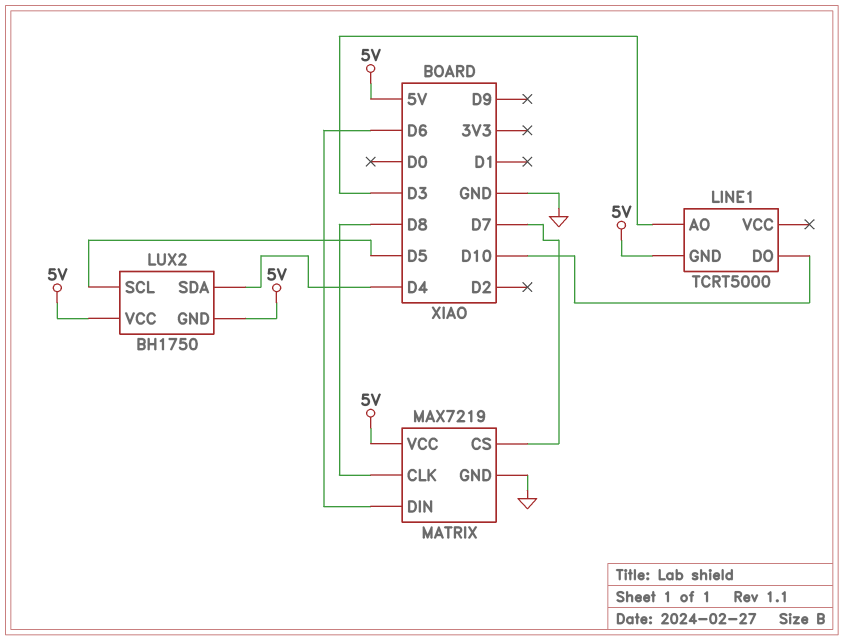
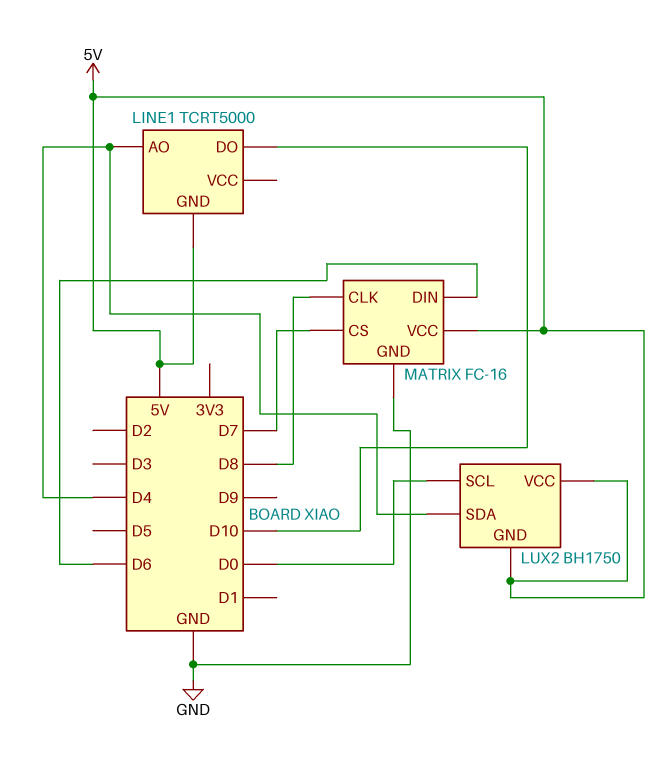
LINE1 pin AO: D3 -> D4
LUX2 pin SCL: D5 -> D0
MATRIX: MAX7219 -> FC-16

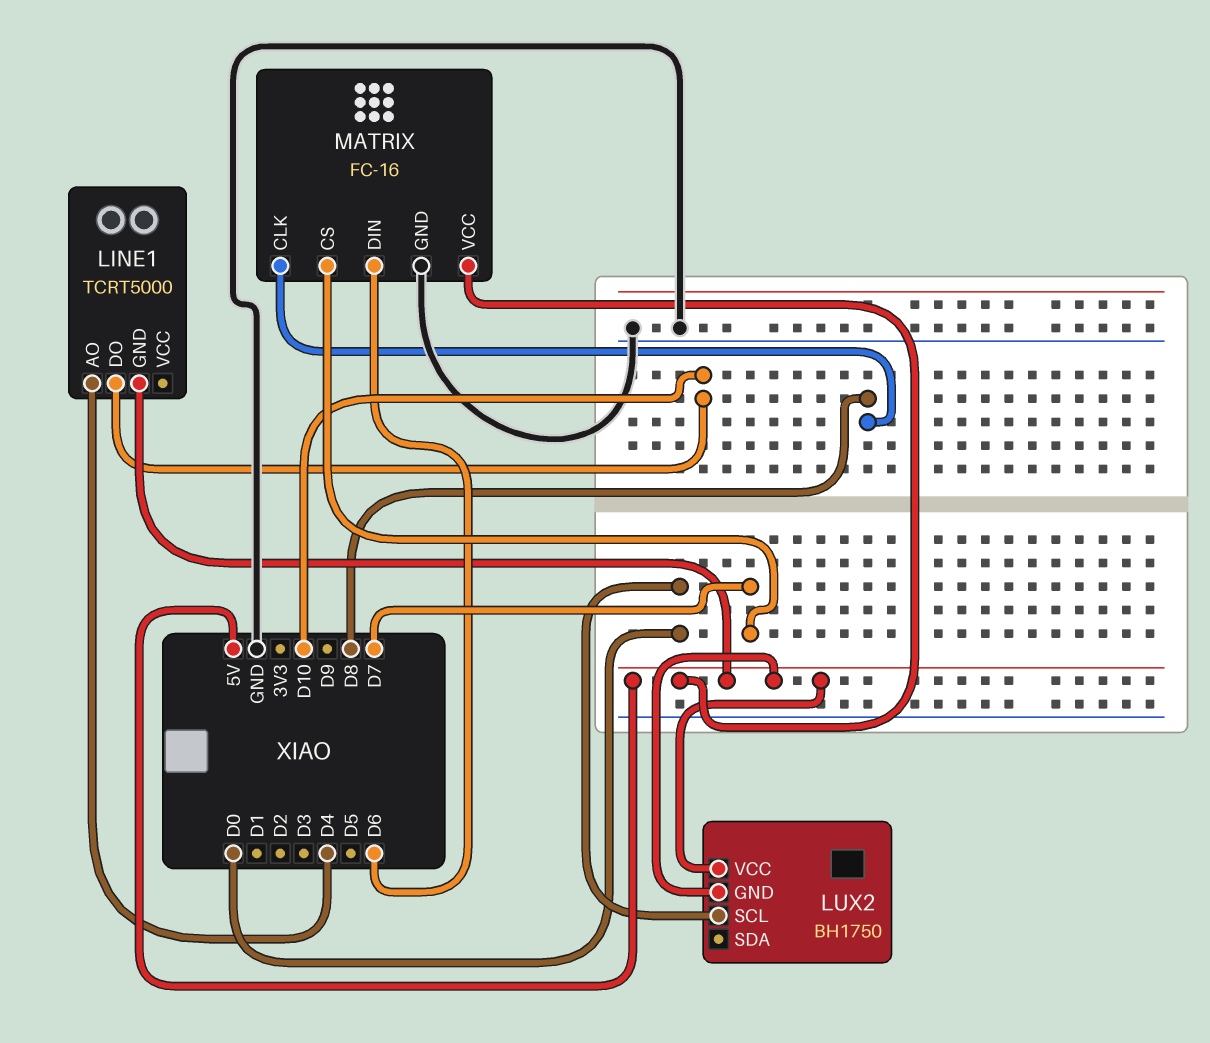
LUX2 pin SDA: D4 -> none

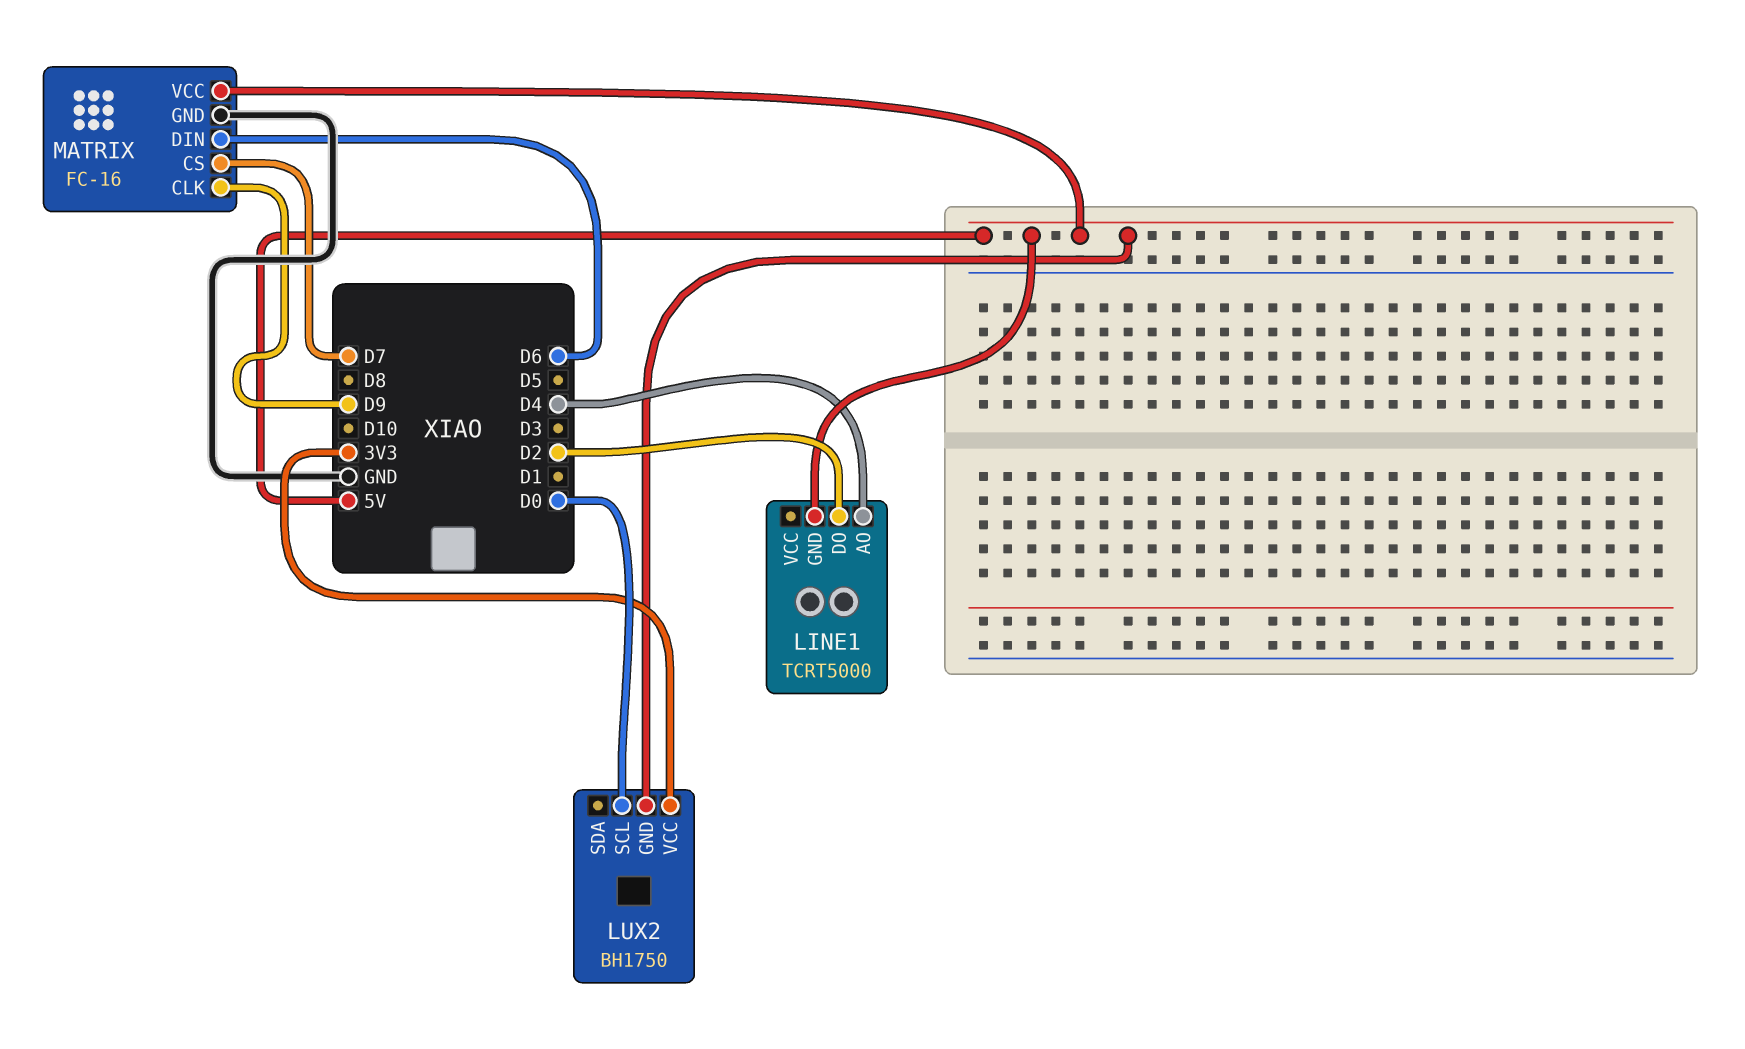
LINE1 pin DO: D10 -> D2
LUX2 pin VCC: 5V -> 3V3
MATRIX pin CLK: D8 -> D9

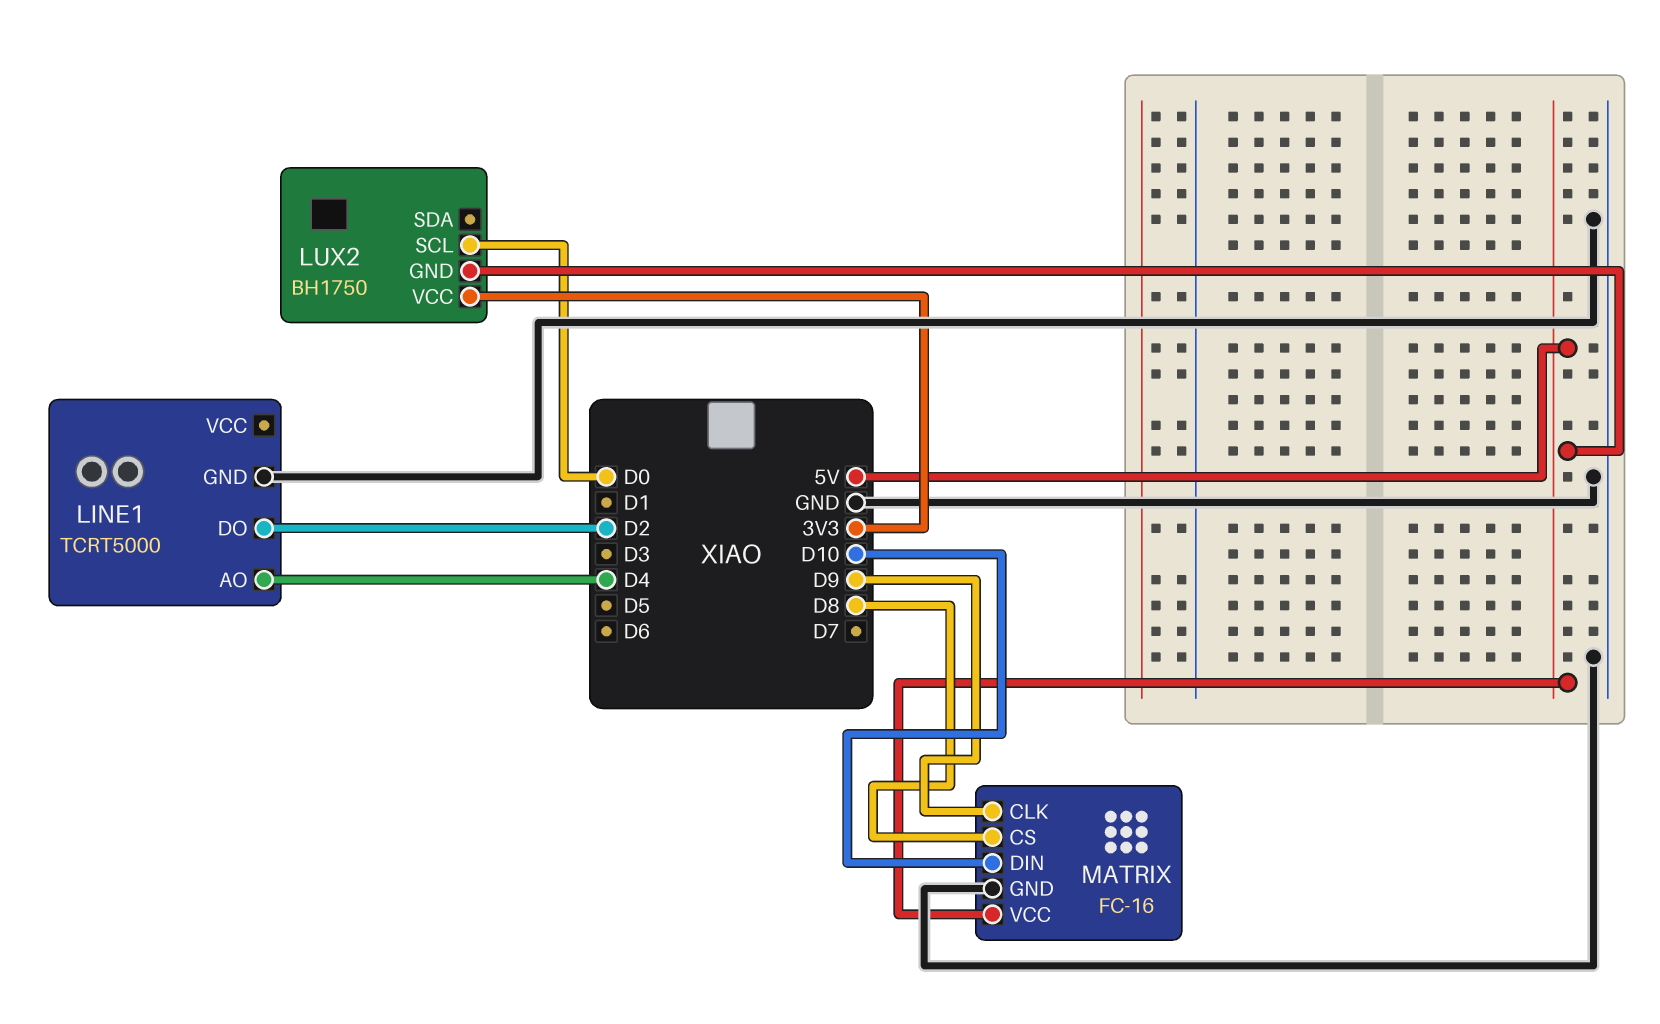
LINE1 pin GND: 5V -> GND
MATRIX pin CS: D7 -> D8
MATRIX pin DIN: D6 -> D10

